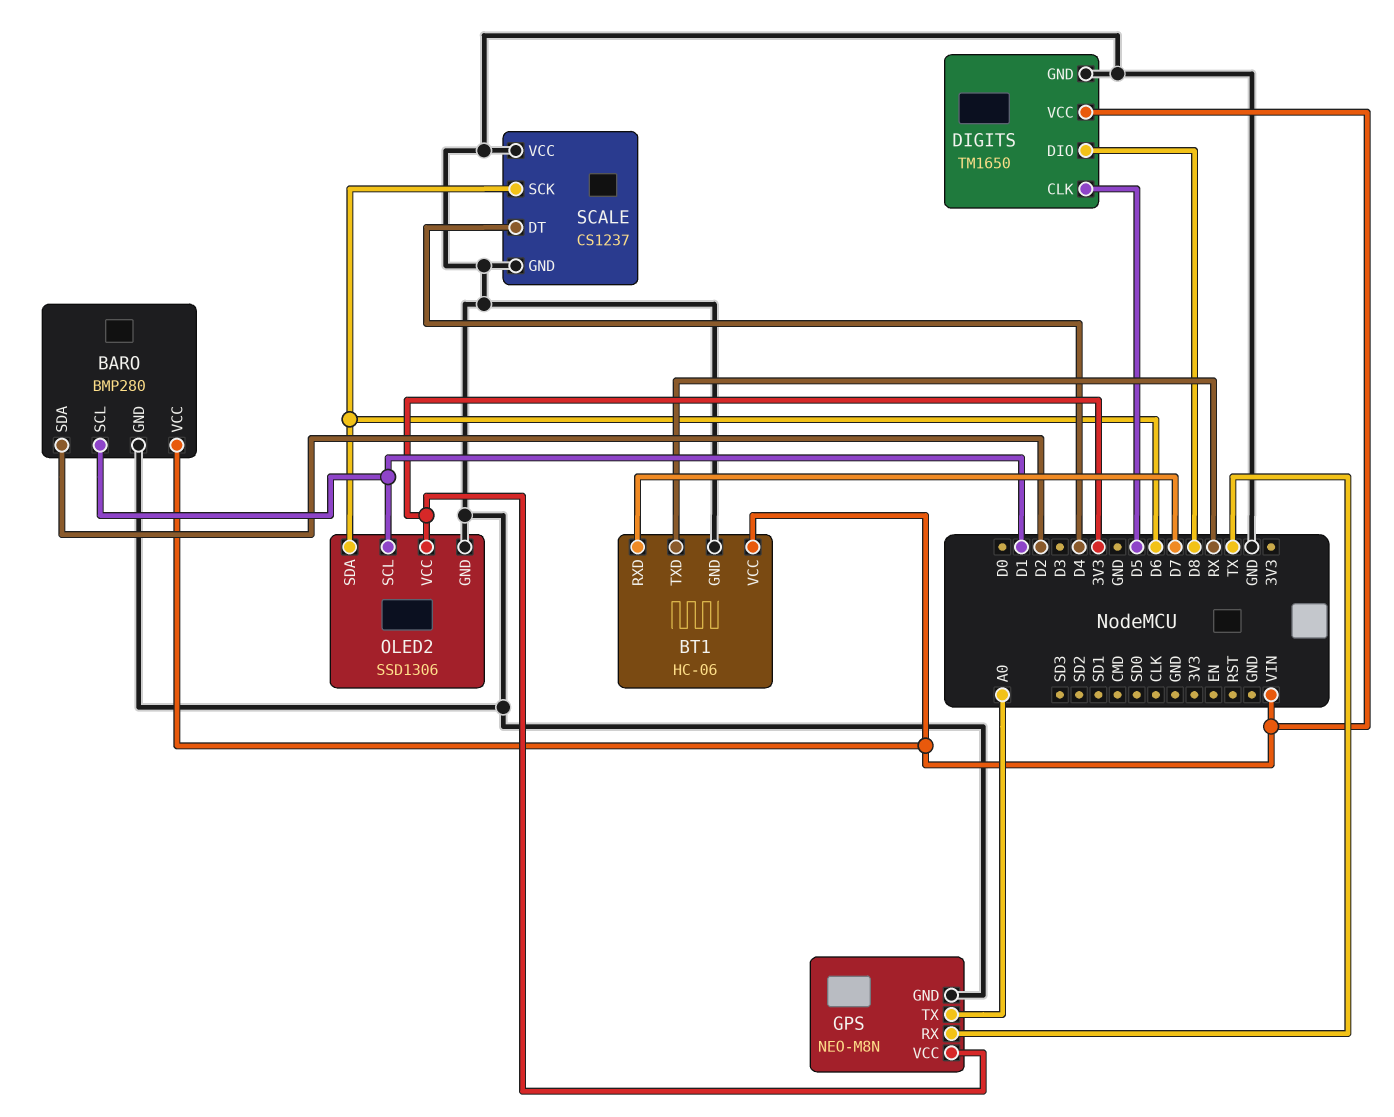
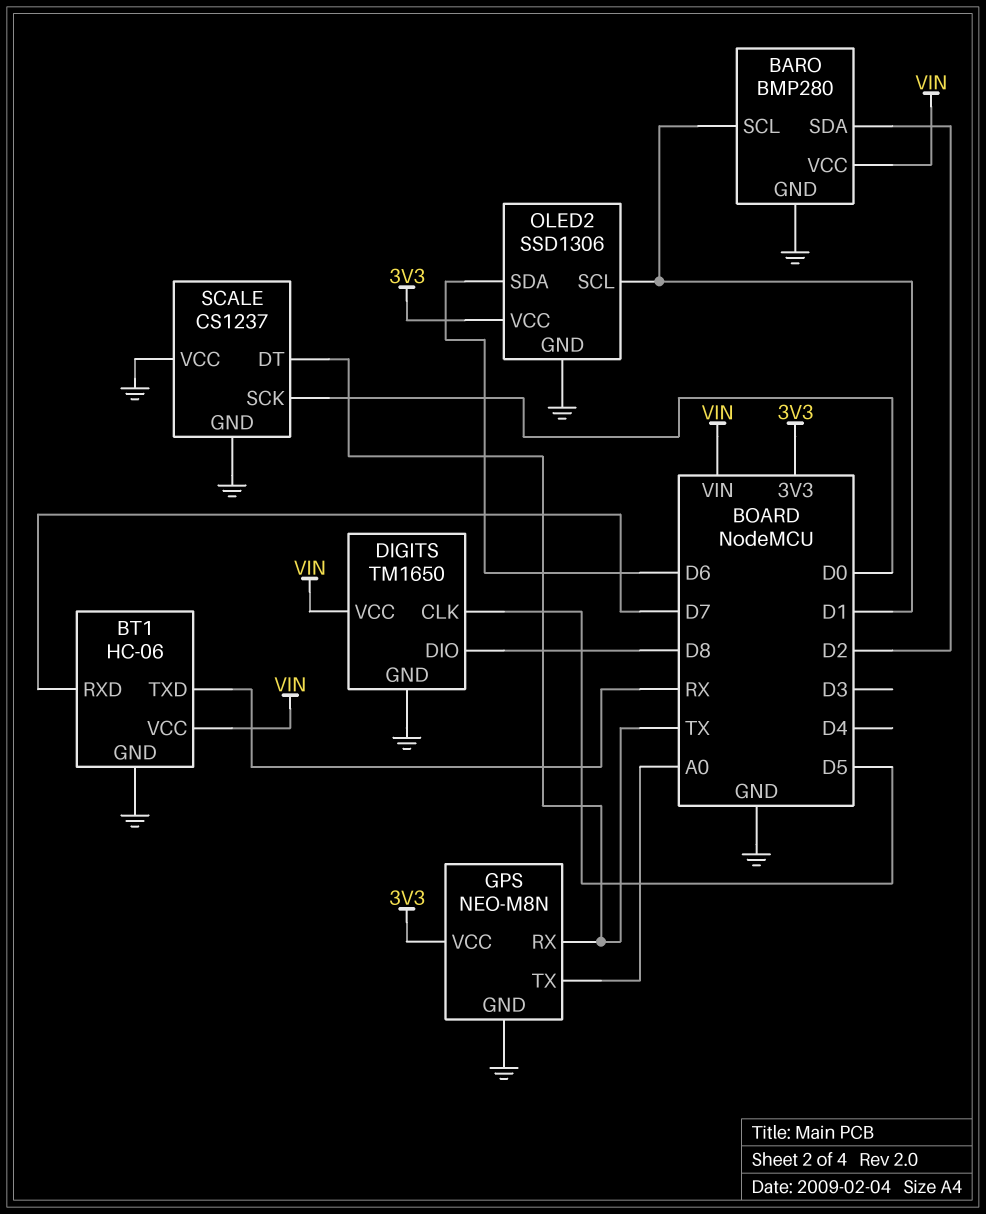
SCALE pin DT: D4 -> TX
SCALE pin SCK: D6 -> D0

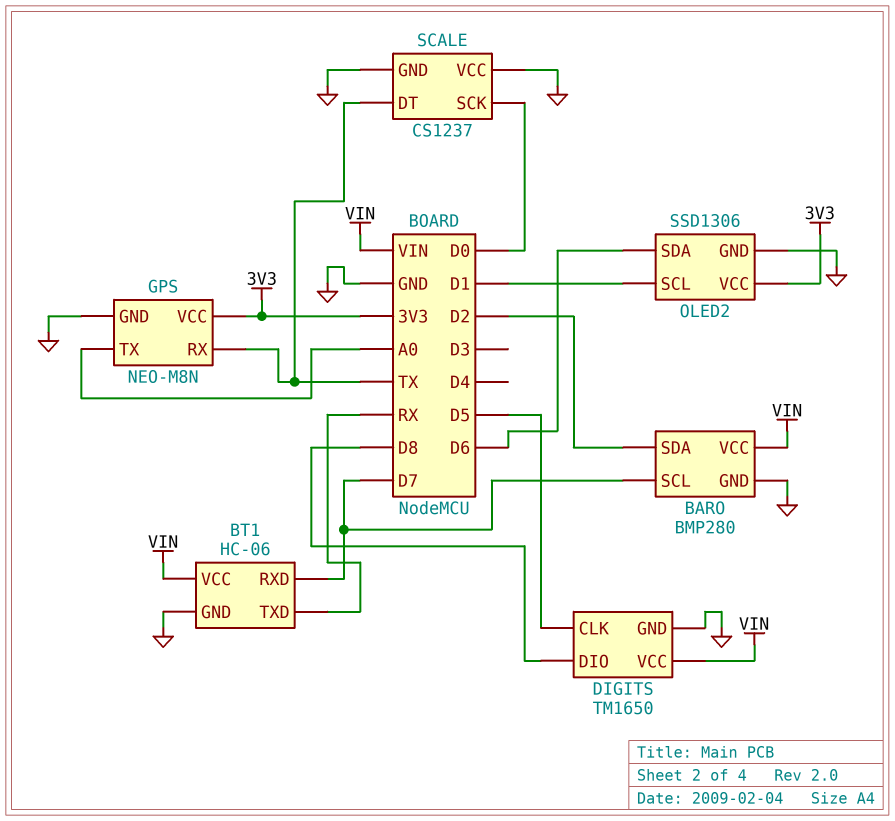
BARO pin SCL: D1 -> D7

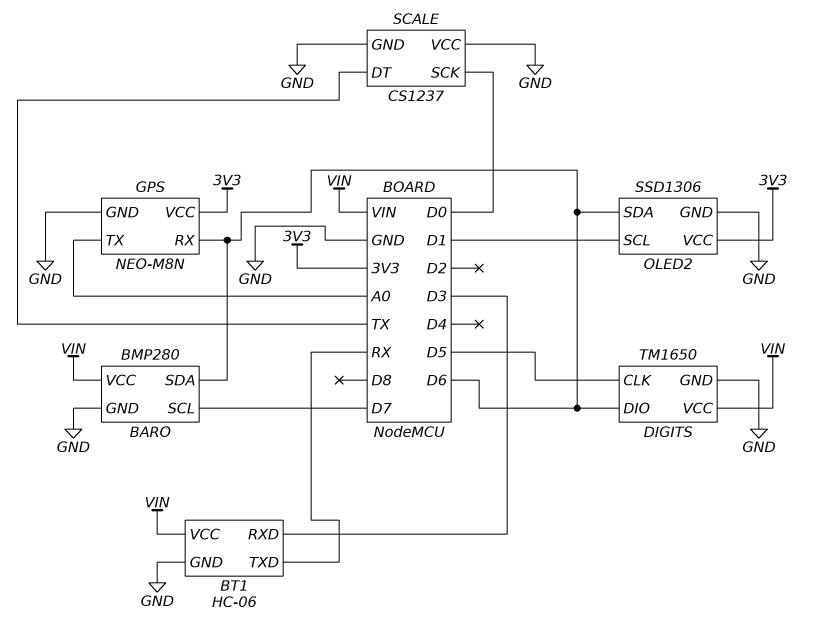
BARO pin SDA: D2 -> D6
BT1 pin RXD: D7 -> D3
DIGITS pin DIO: D8 -> D6
GPS pin RX: TX -> D6

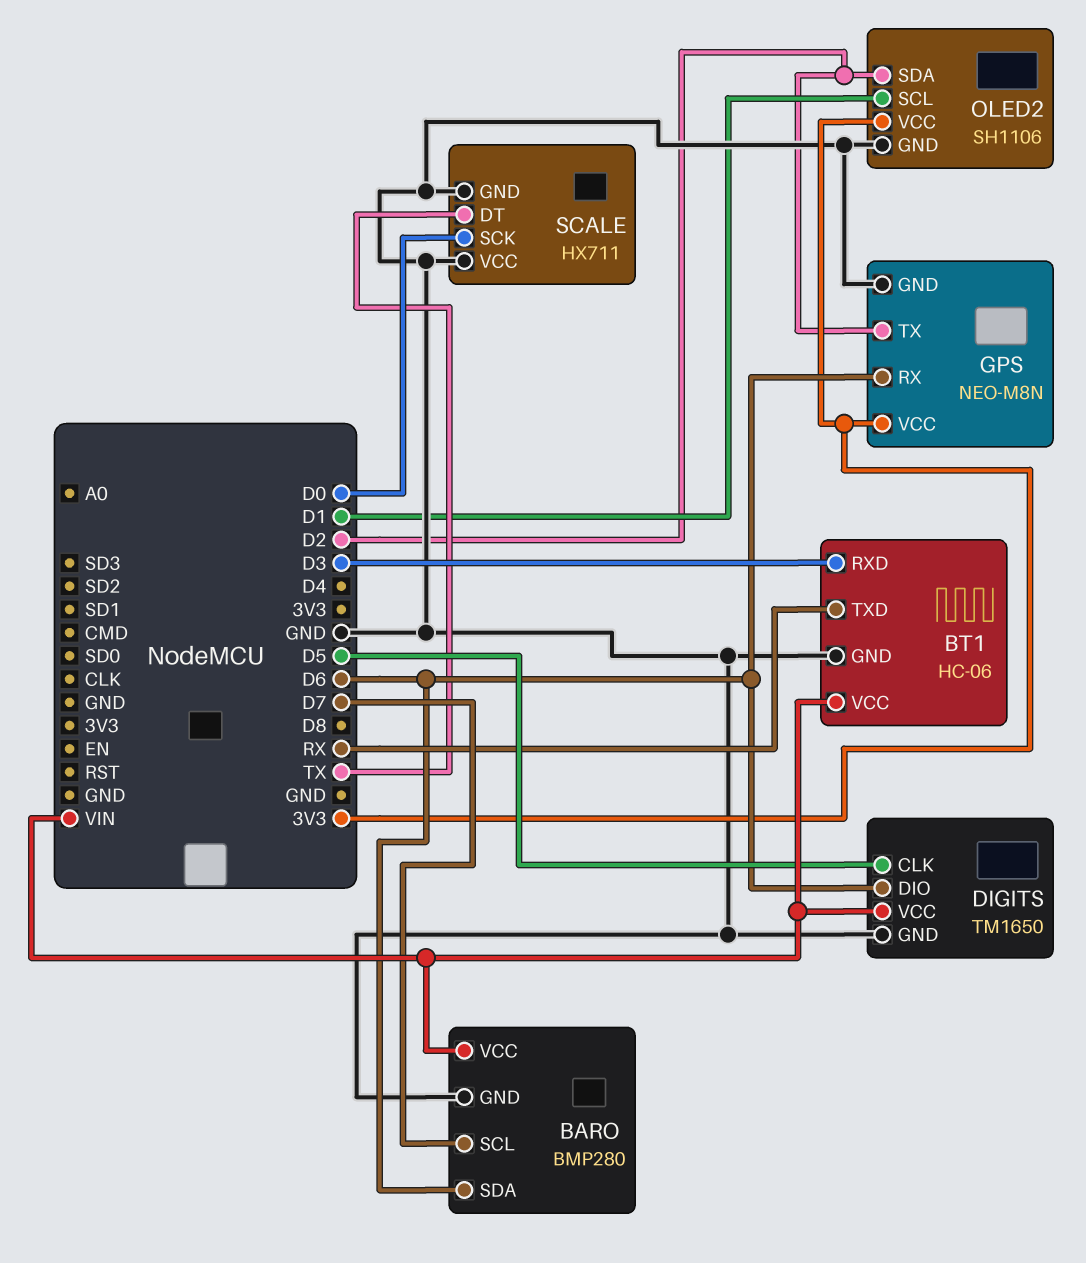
GPS pin TX: A0 -> D2
OLED2: SSD1306 -> SH1106
OLED2 pin SDA: D6 -> D2
SCALE: CS1237 -> HX711

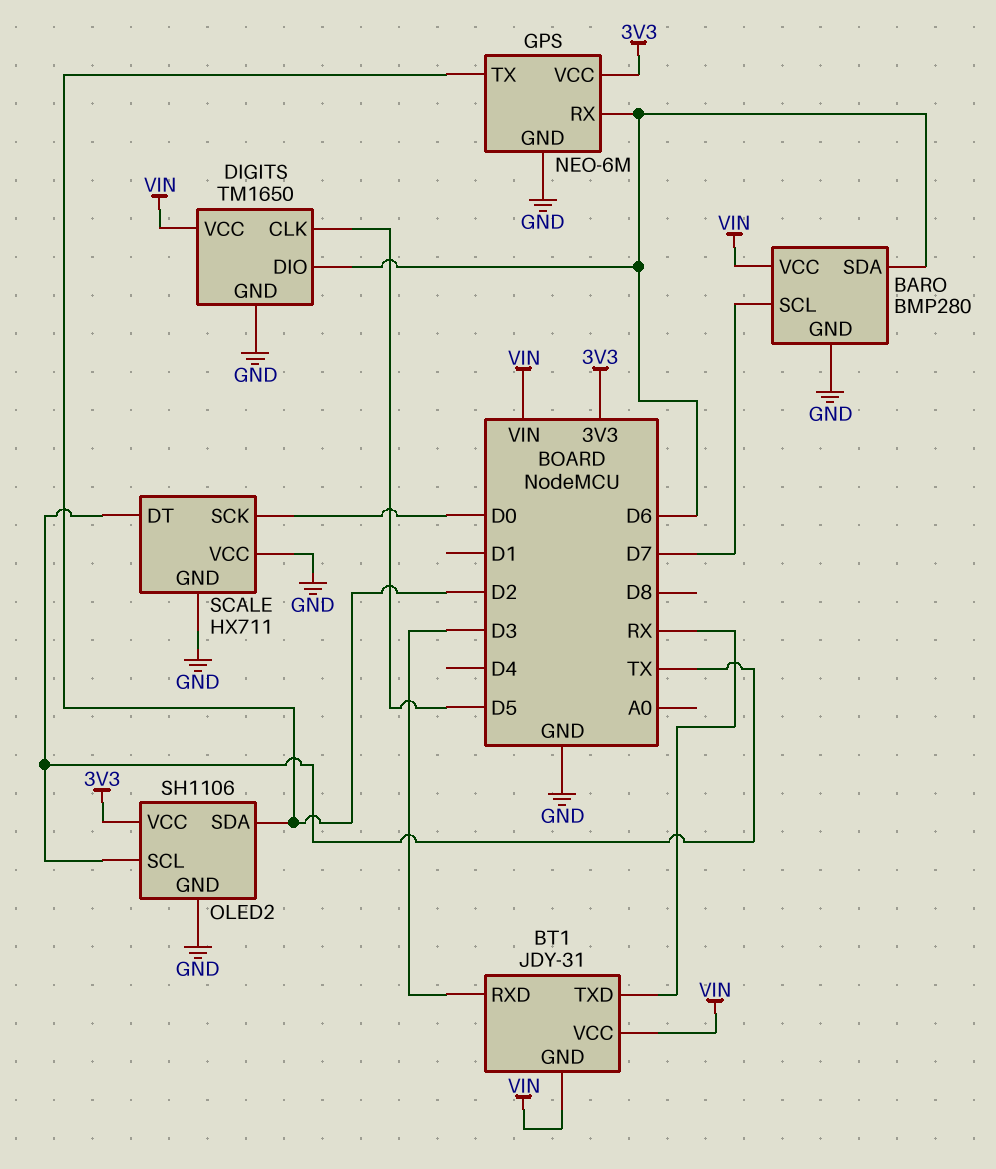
BT1: HC-06 -> JDY-31
BT1 pin GND: GND -> VIN
GPS: NEO-M8N -> NEO-6M
OLED2 pin SCL: D1 -> TX

